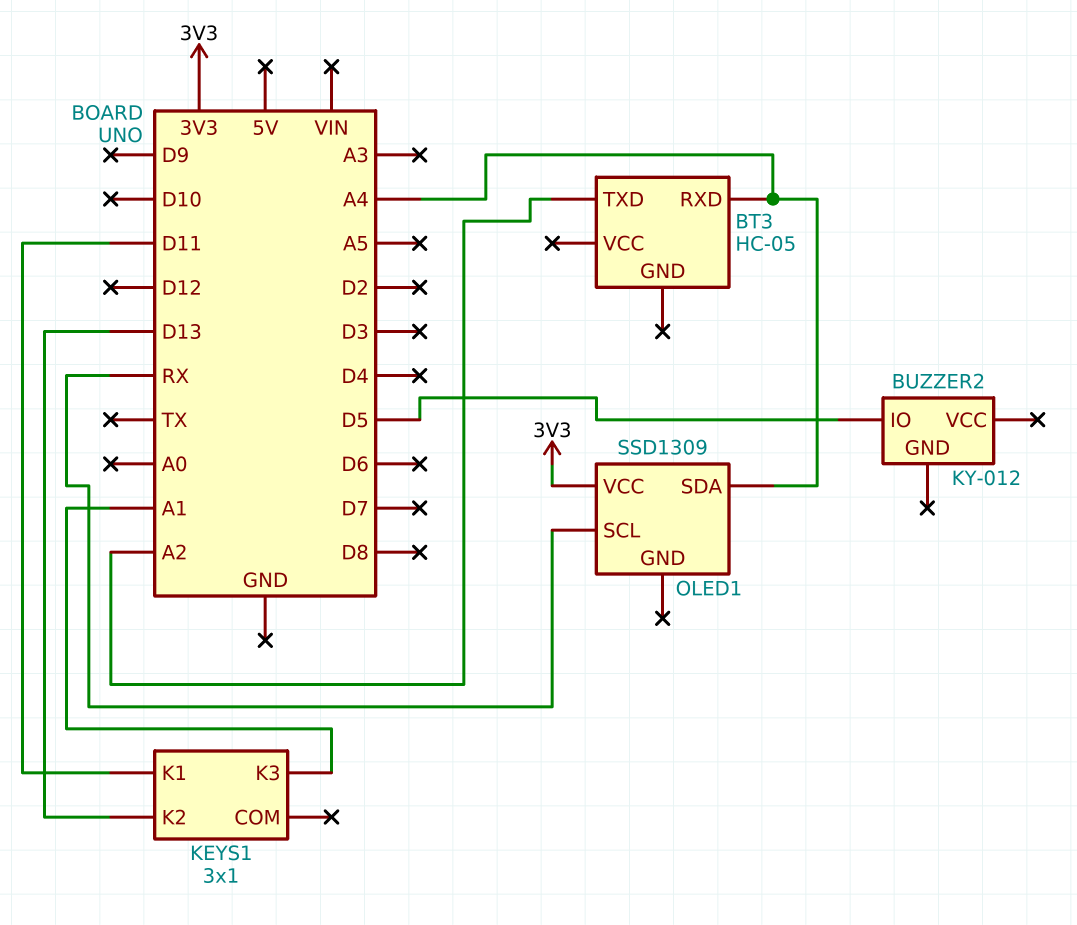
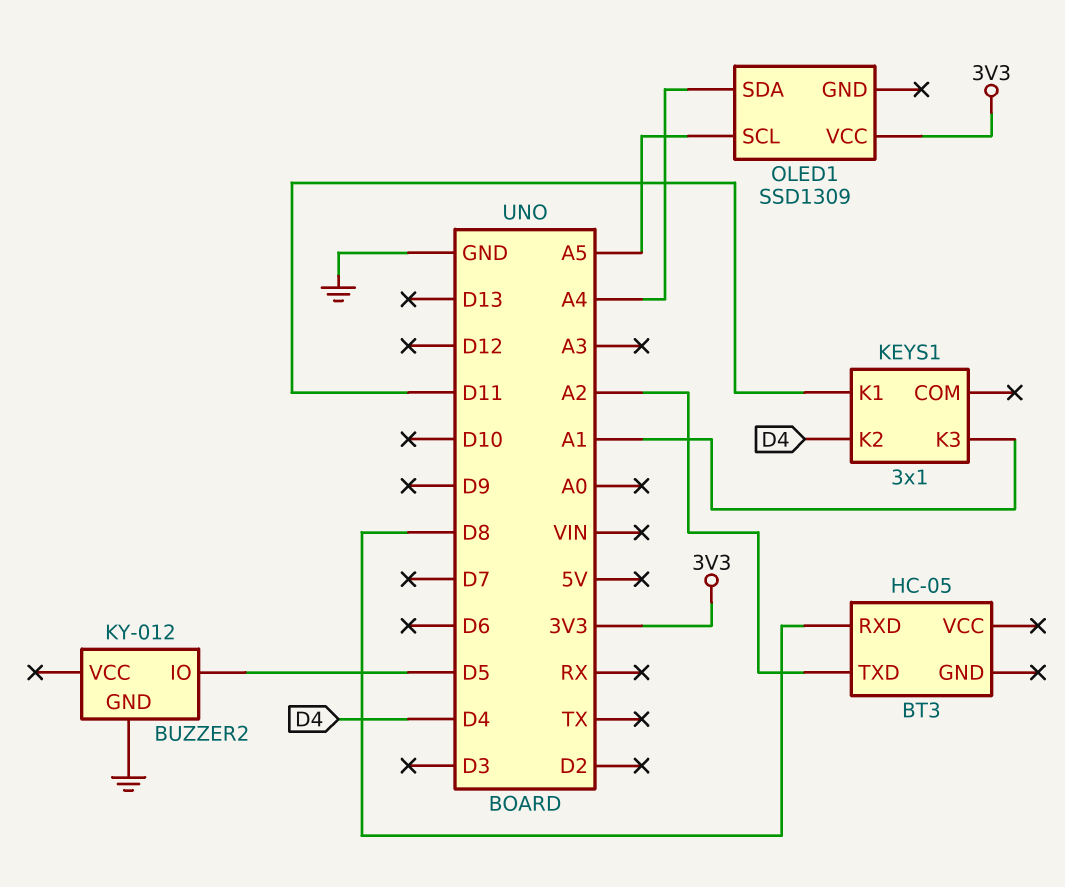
BT3 pin RXD: A4 -> D8
BUZZER2 pin GND: none -> GND
KEYS1 pin K2: D13 -> D4
OLED1 pin SCL: RX -> A5

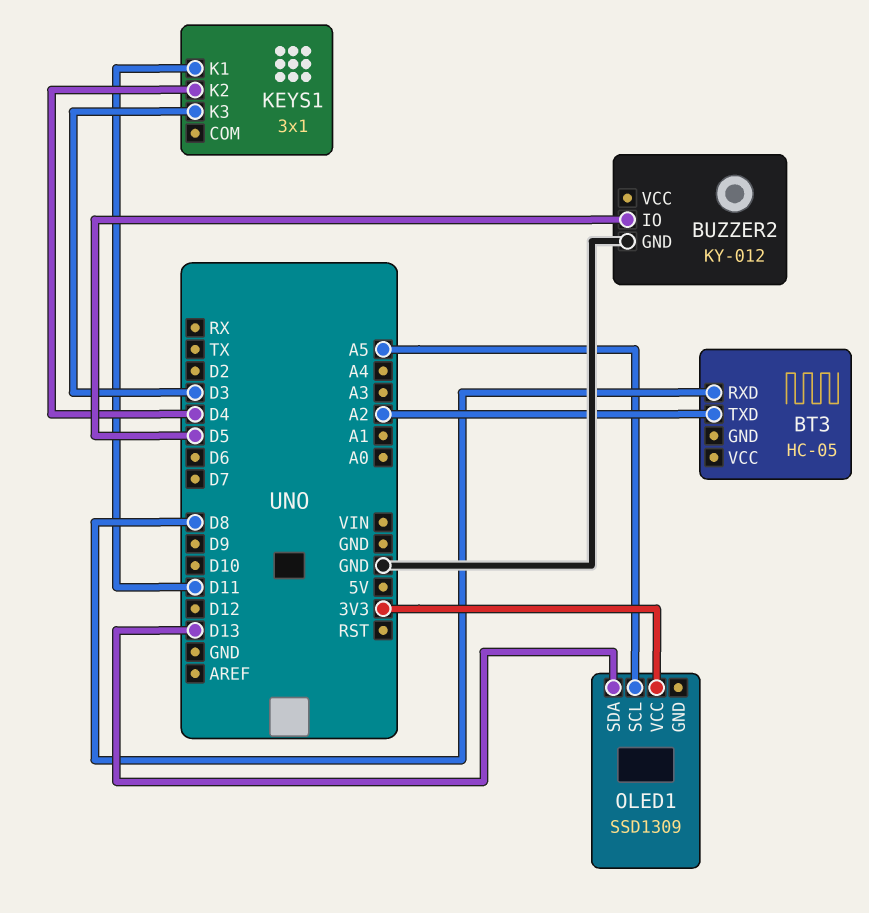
KEYS1 pin K3: A1 -> D3
OLED1 pin SDA: A4 -> D13

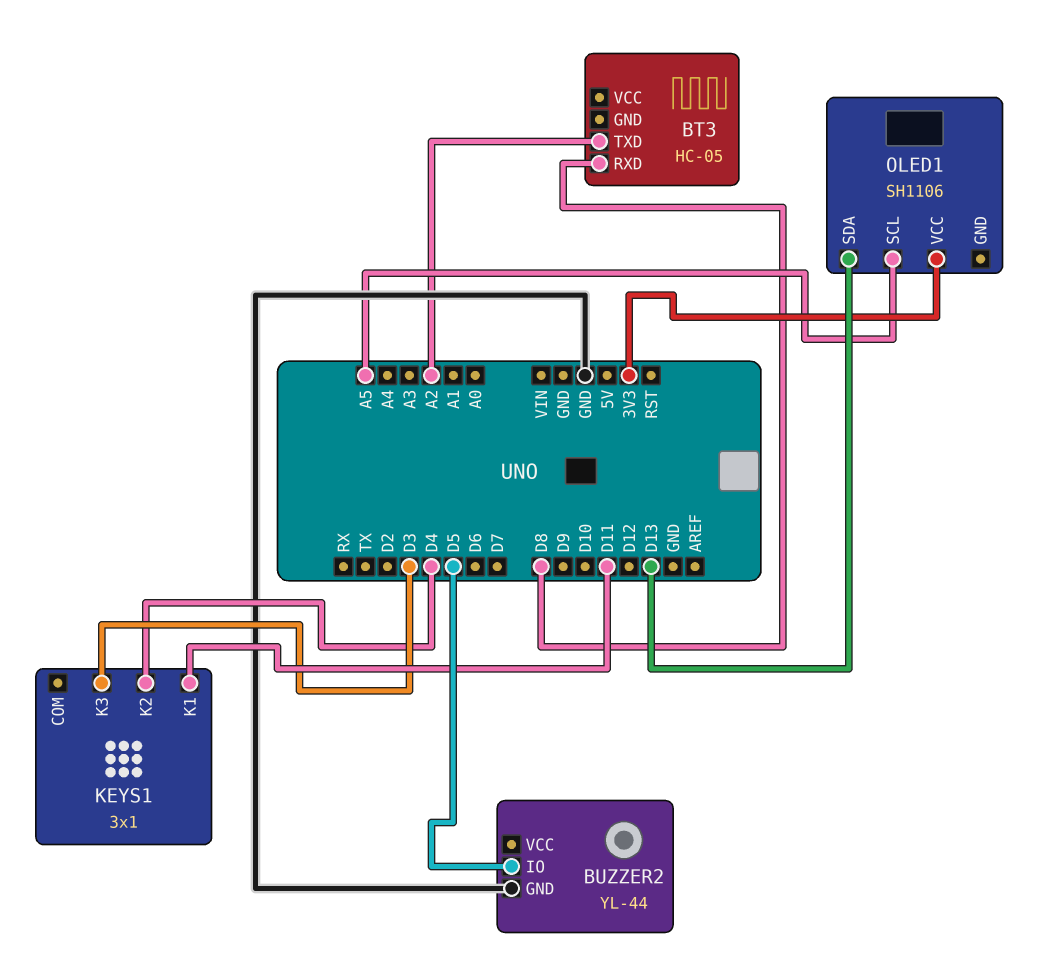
BUZZER2: KY-012 -> YL-44
OLED1: SSD1309 -> SH1106

